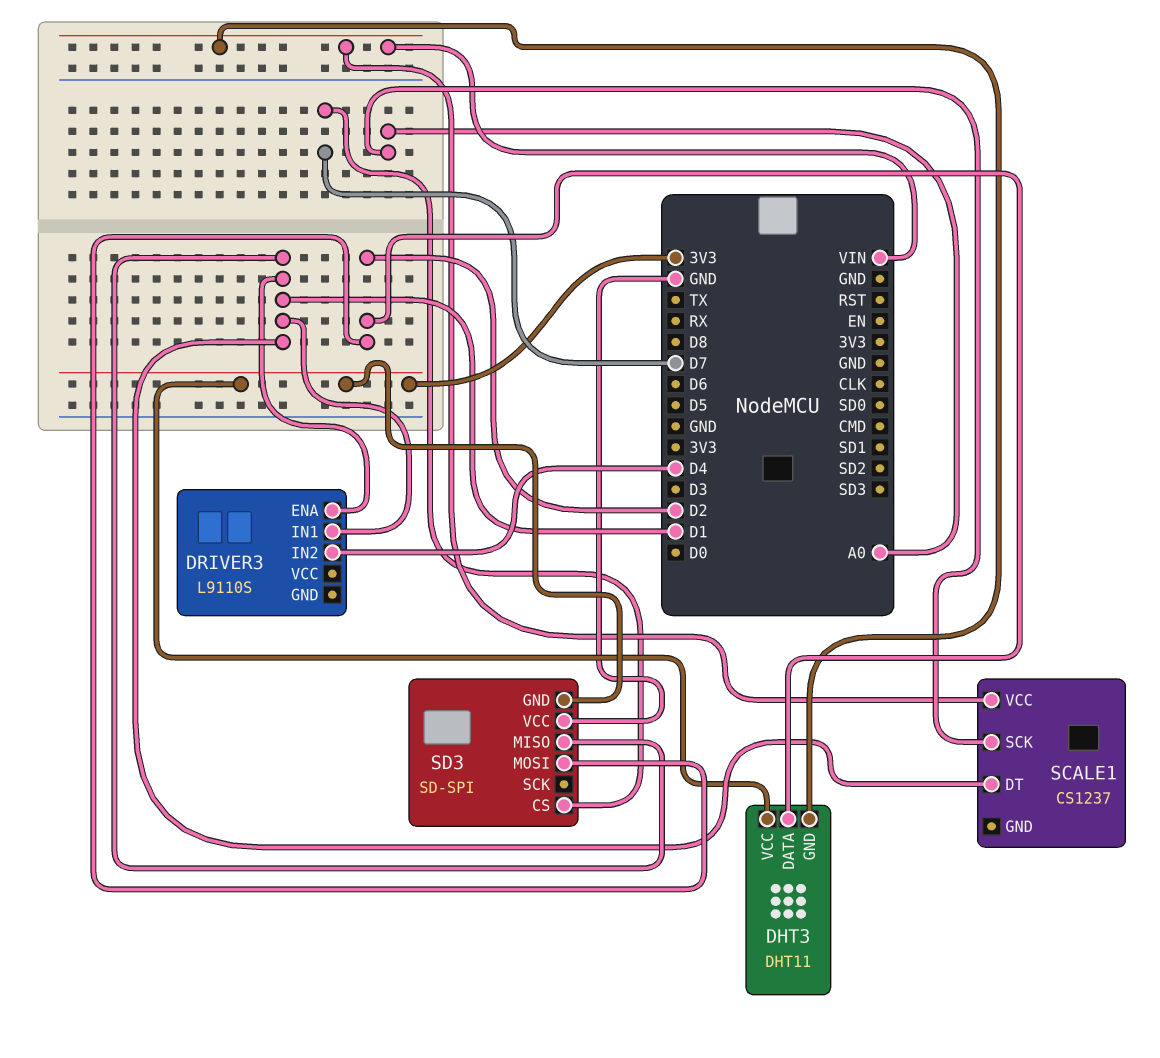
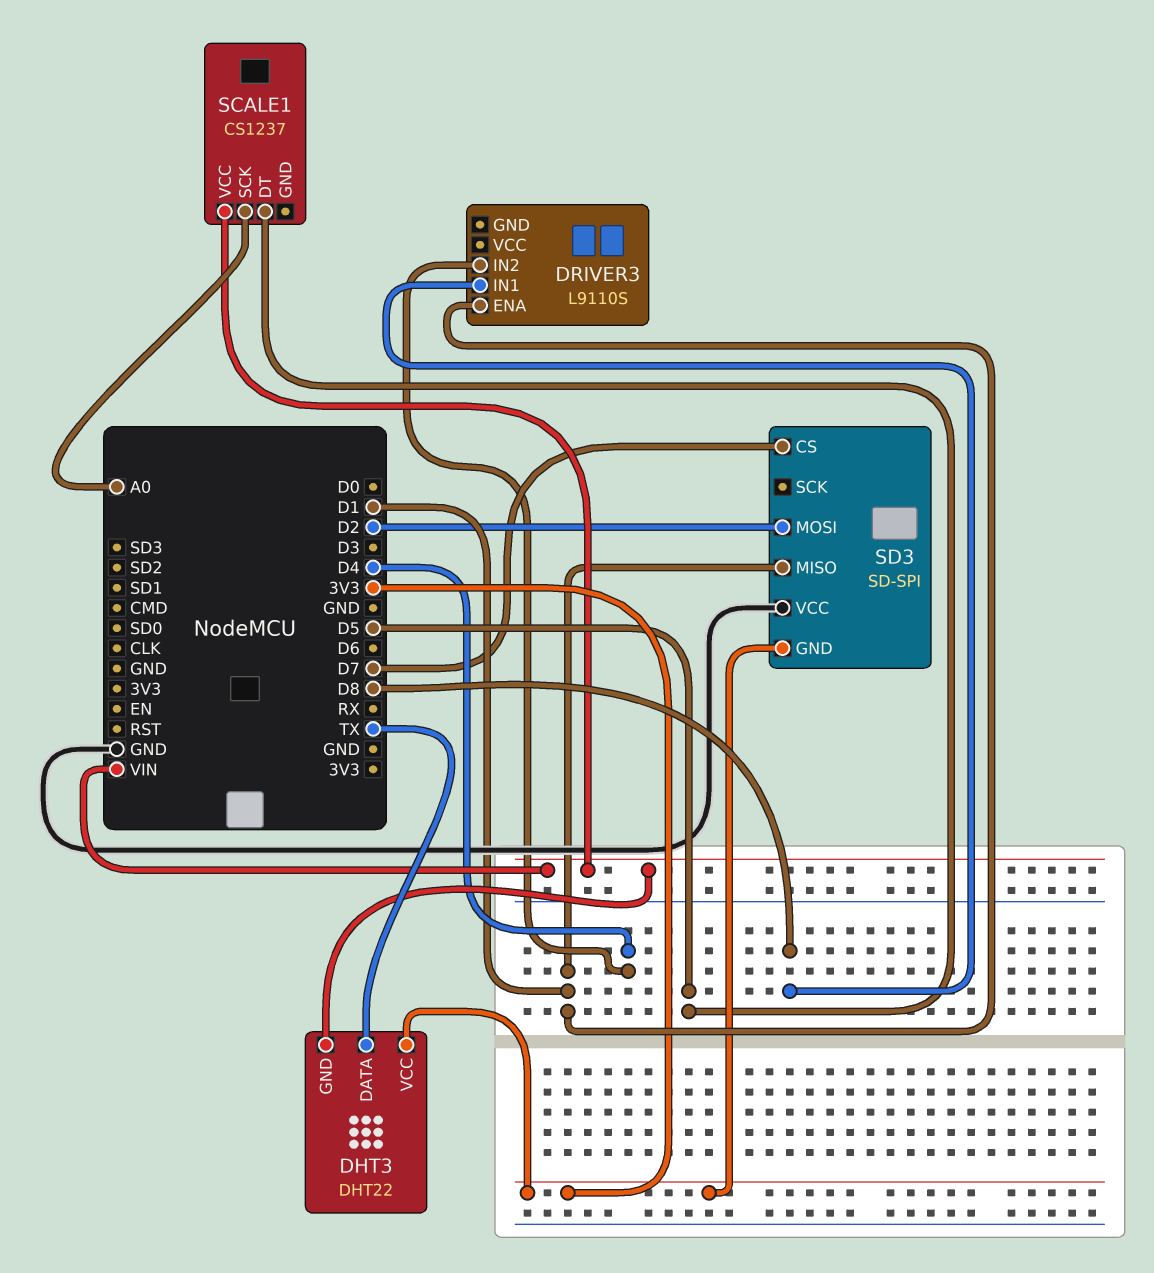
DHT3: DHT11 -> DHT22
DHT3 pin DATA: D2 -> TX
DRIVER3 pin IN1: D1 -> D8
SCALE1 pin DT: D1 -> D5

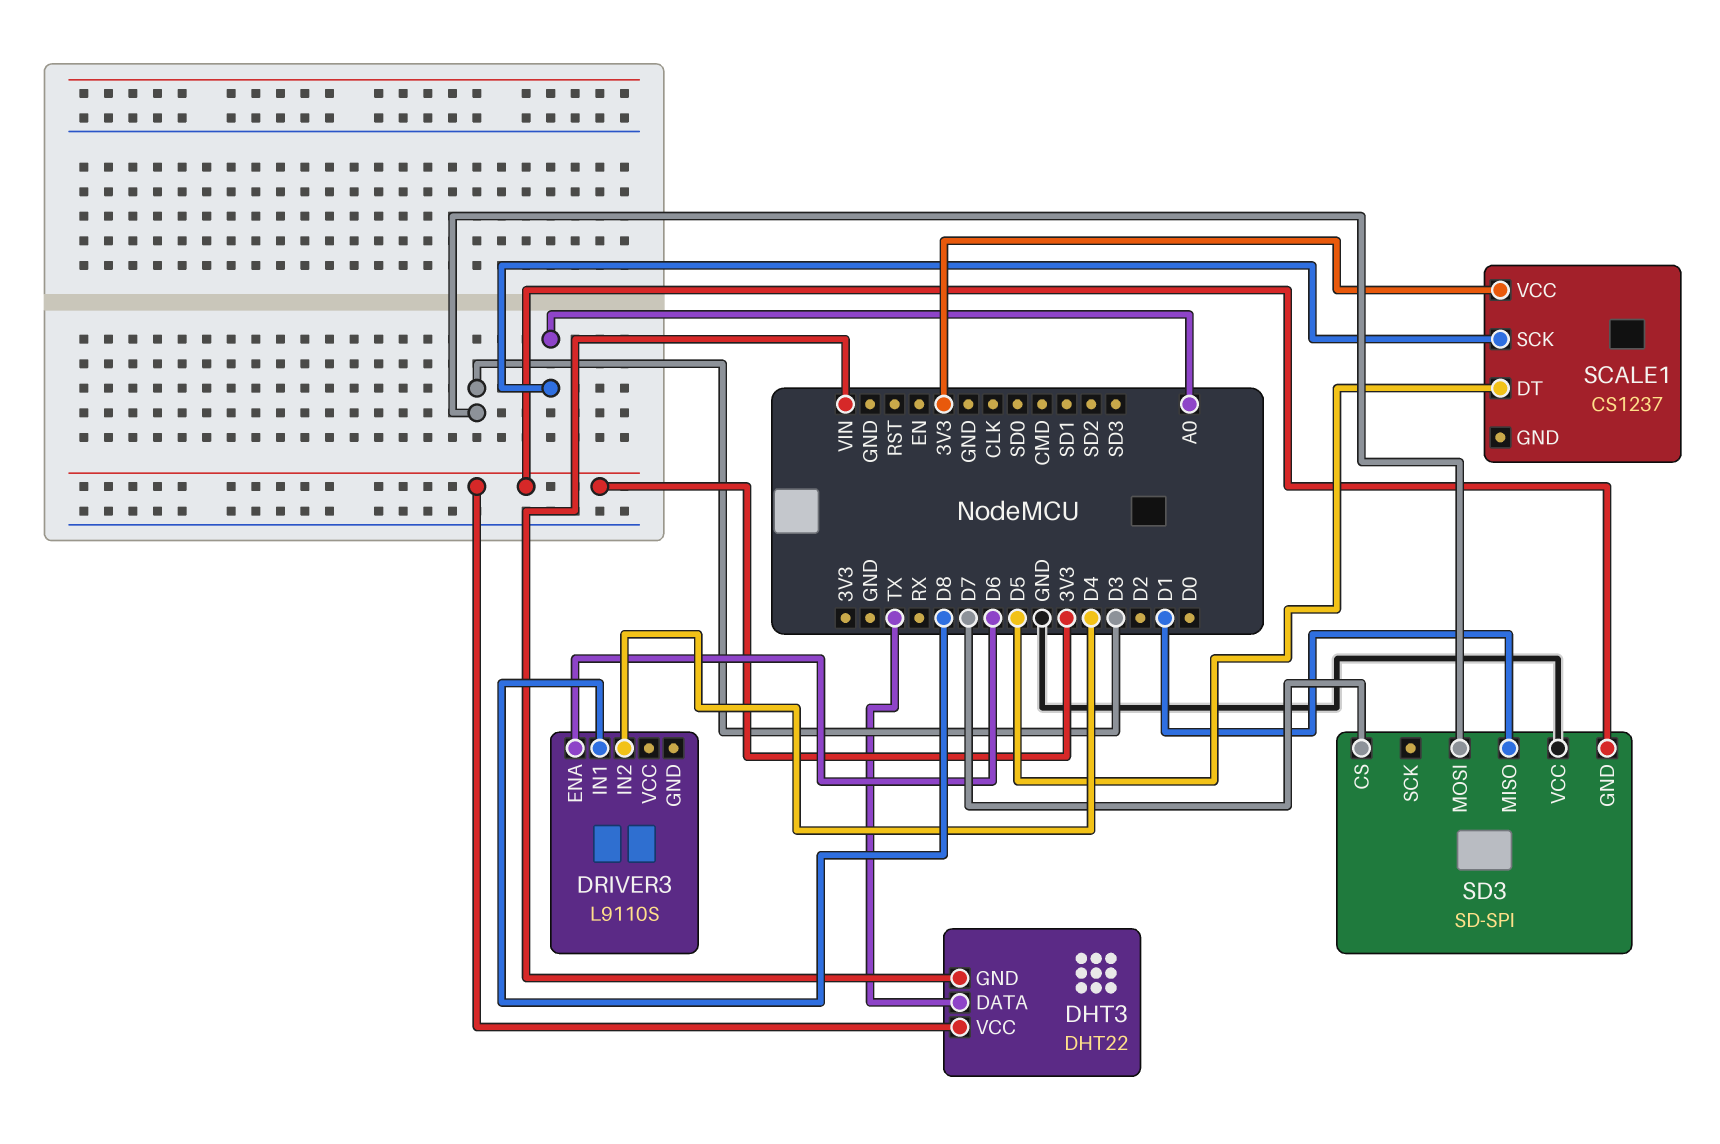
DRIVER3 pin ENA: D1 -> D6
SCALE1 pin VCC: VIN -> 3V3
SD3 pin MOSI: D2 -> D3

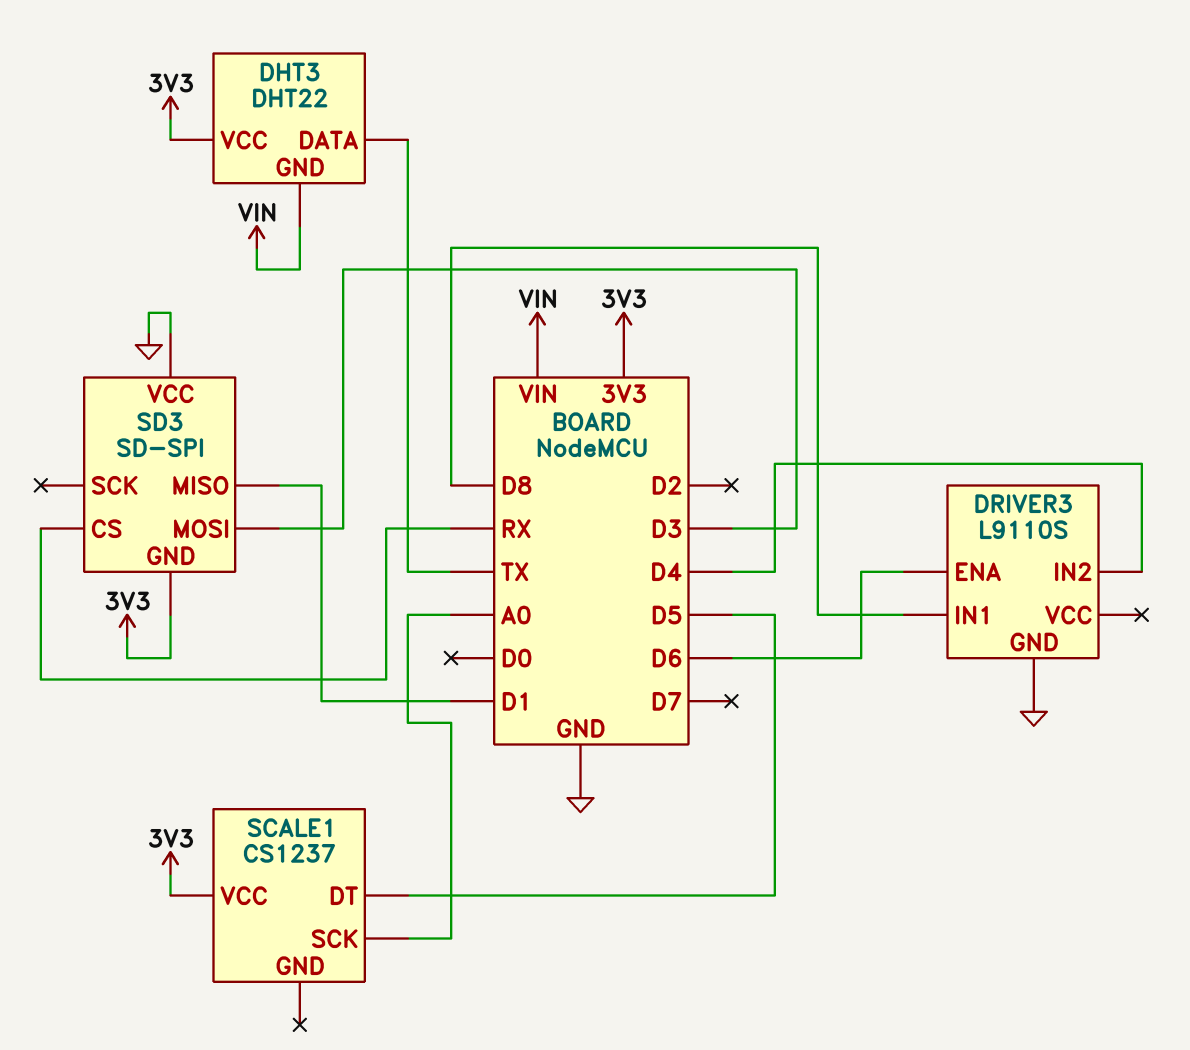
DRIVER3 pin GND: none -> GND
SD3 pin CS: D7 -> RX

